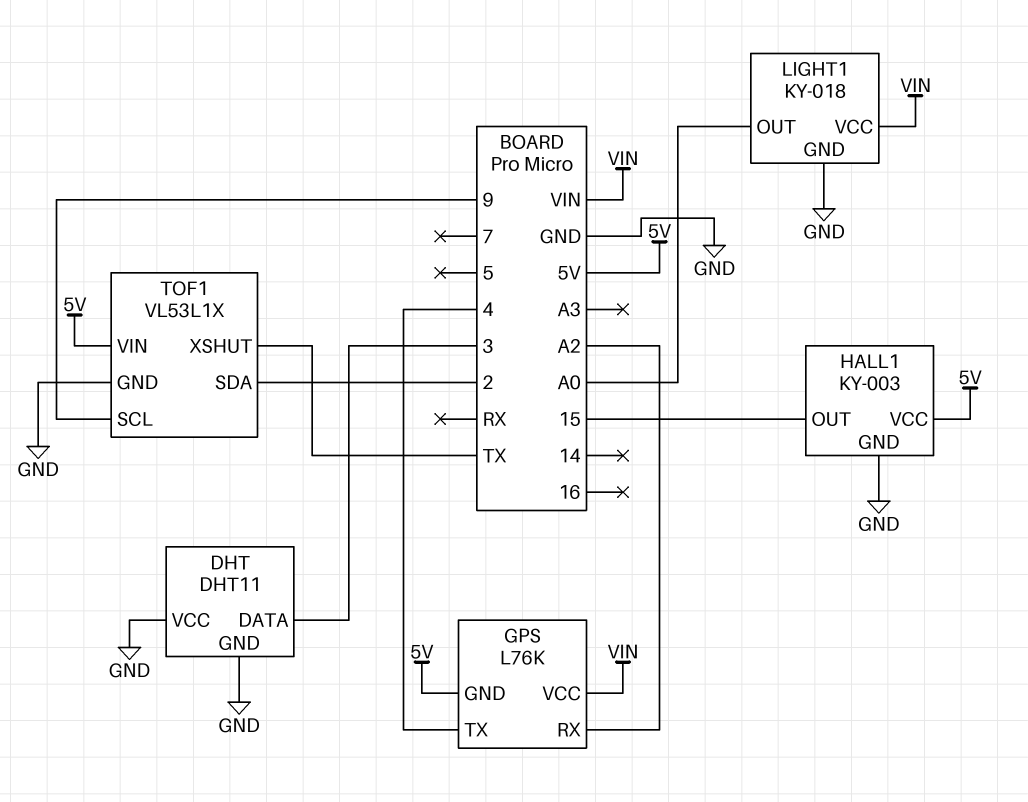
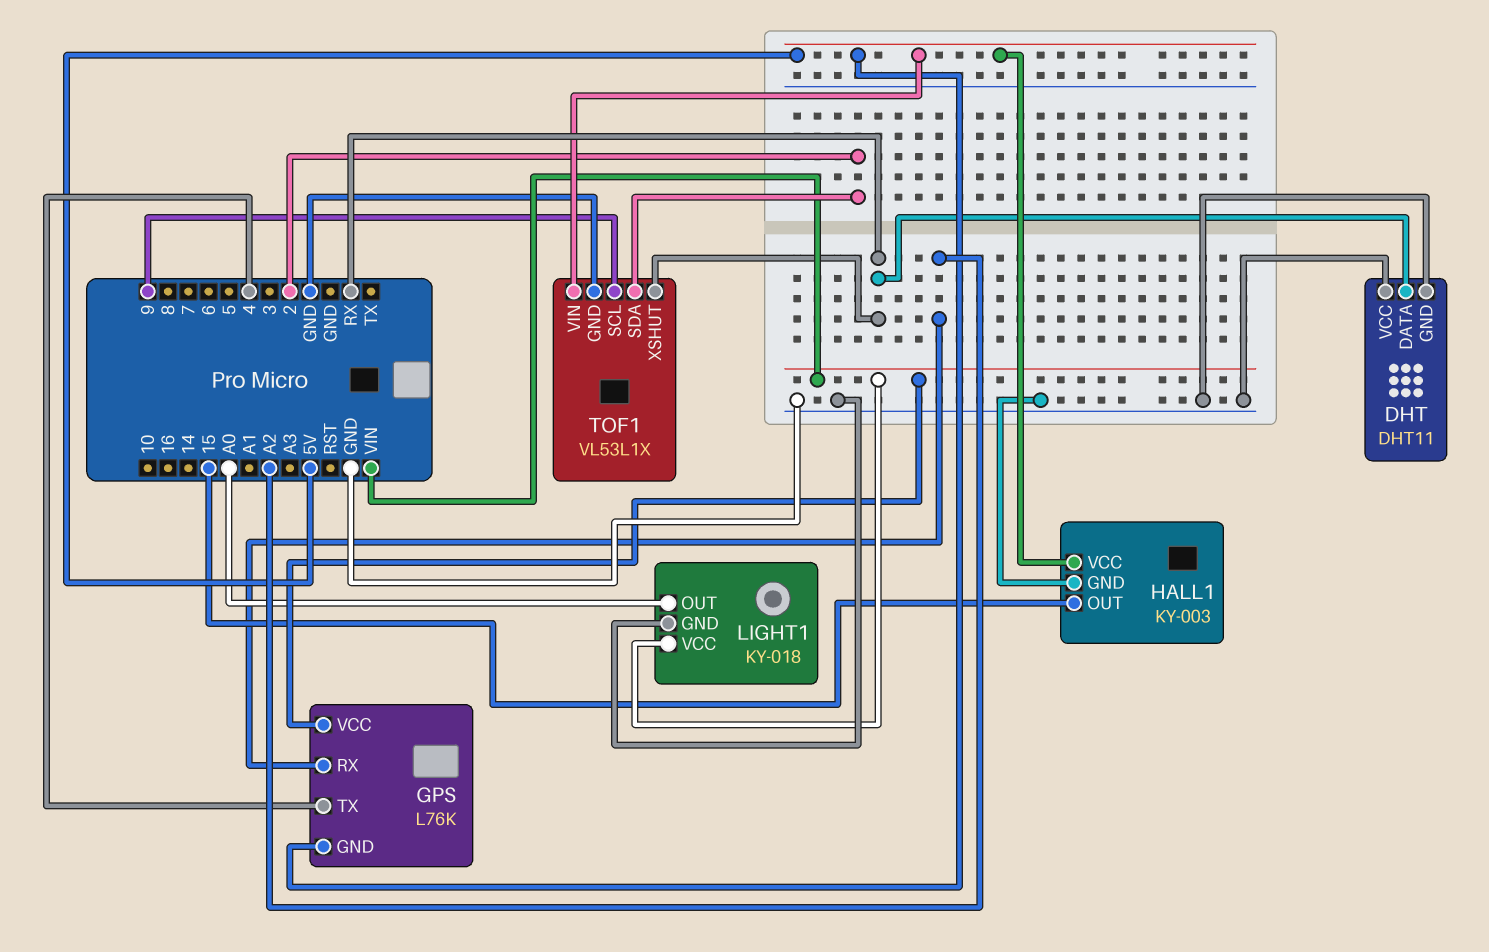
DHT pin DATA: 3 -> RX
TOF1 pin XSHUT: TX -> RX

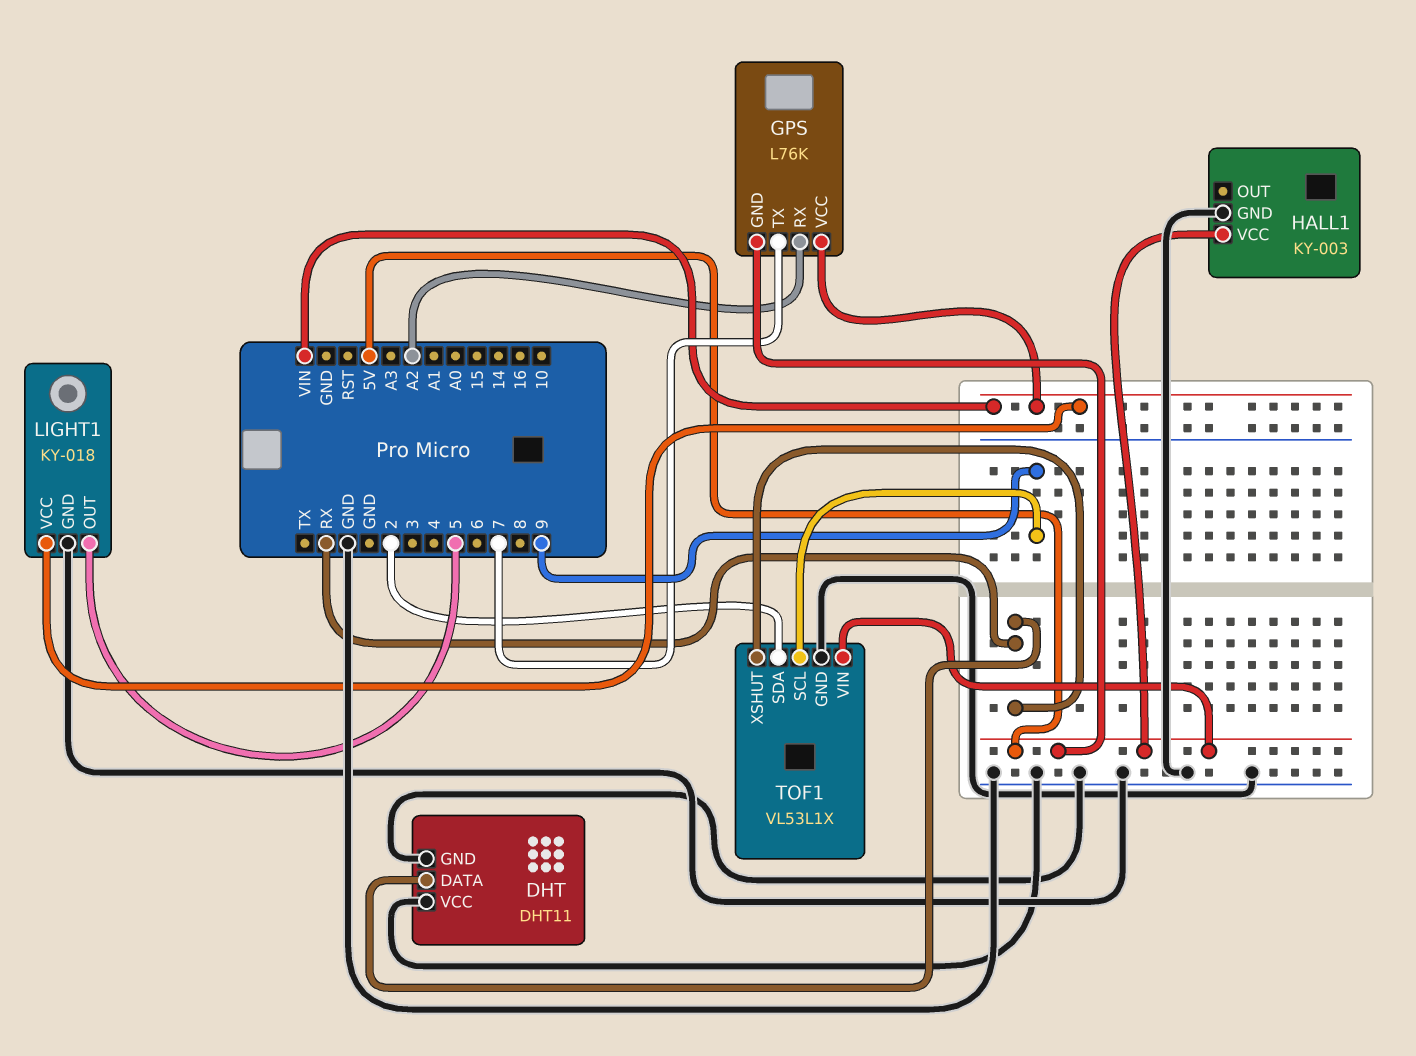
GPS pin TX: 4 -> 7
HALL1 pin OUT: 15 -> none
LIGHT1 pin OUT: A0 -> 5

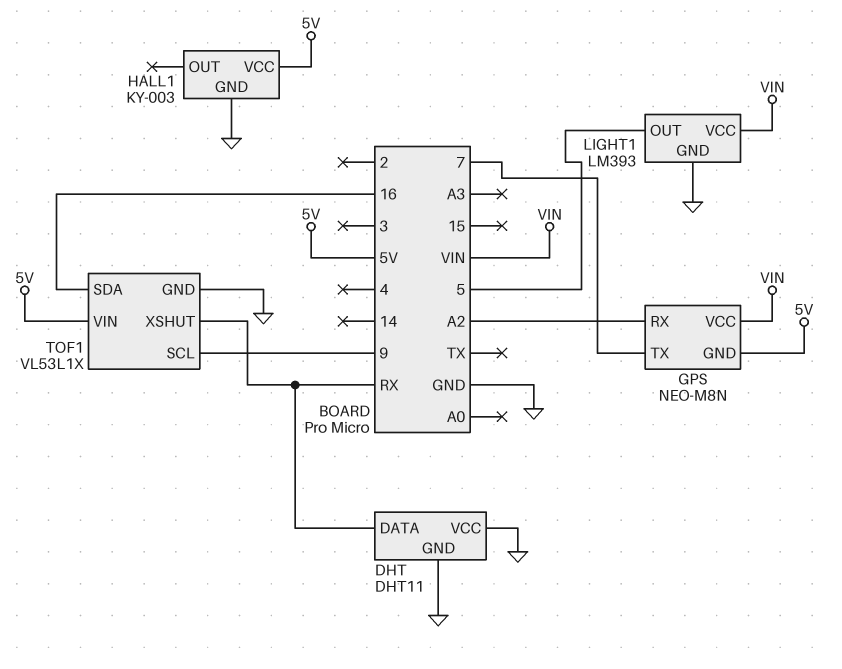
GPS: L76K -> NEO-M8N
LIGHT1: KY-018 -> LM393
TOF1 pin SDA: 2 -> 16

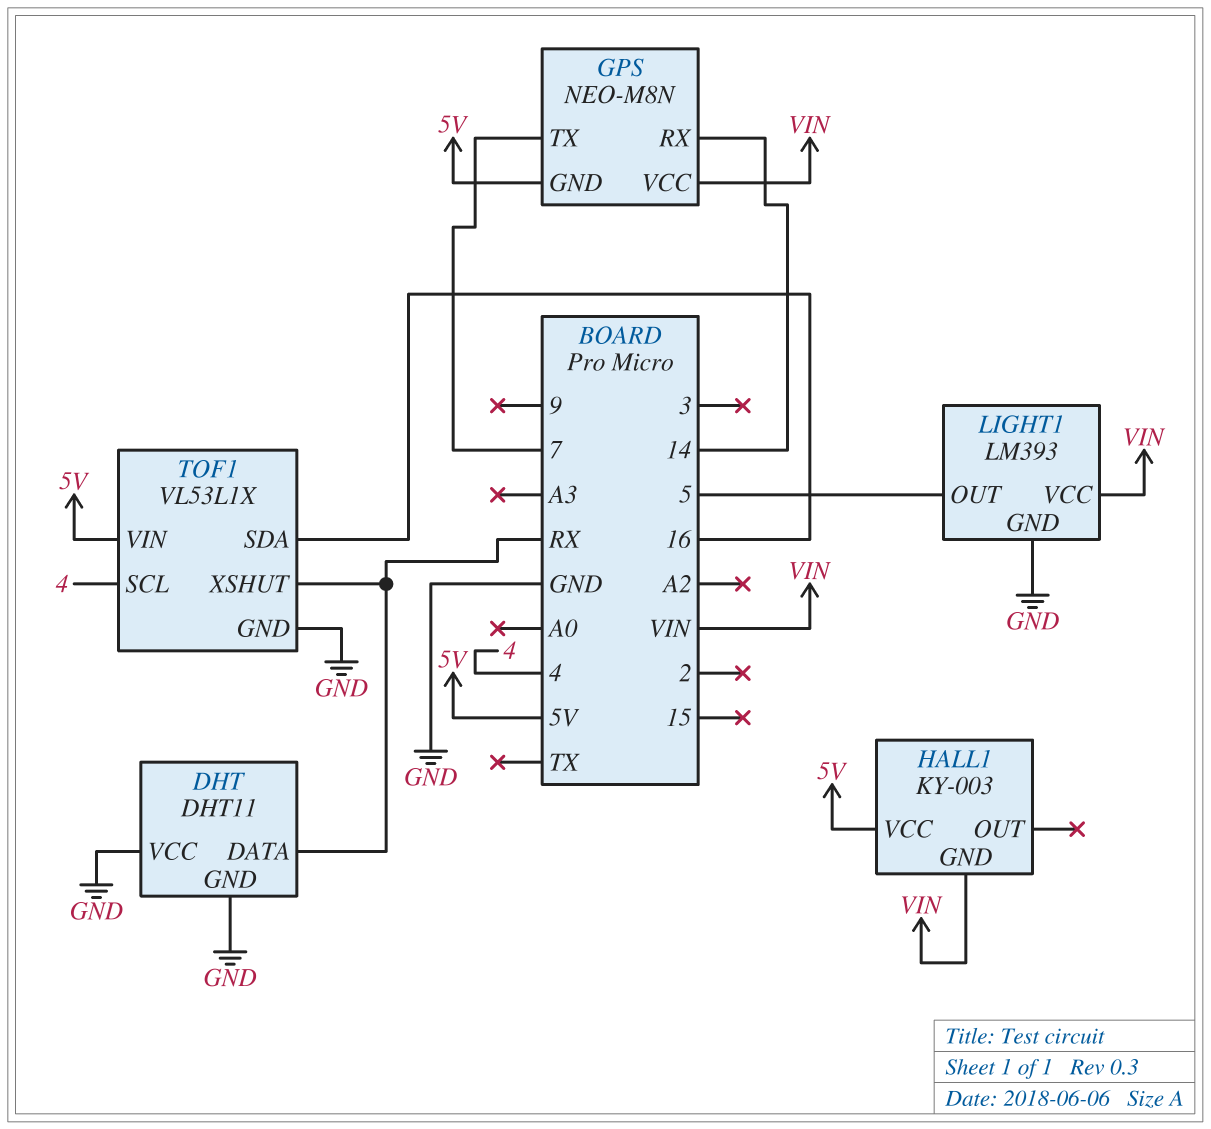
GPS pin RX: A2 -> 14
HALL1 pin GND: GND -> VIN
TOF1 pin SCL: 9 -> 4

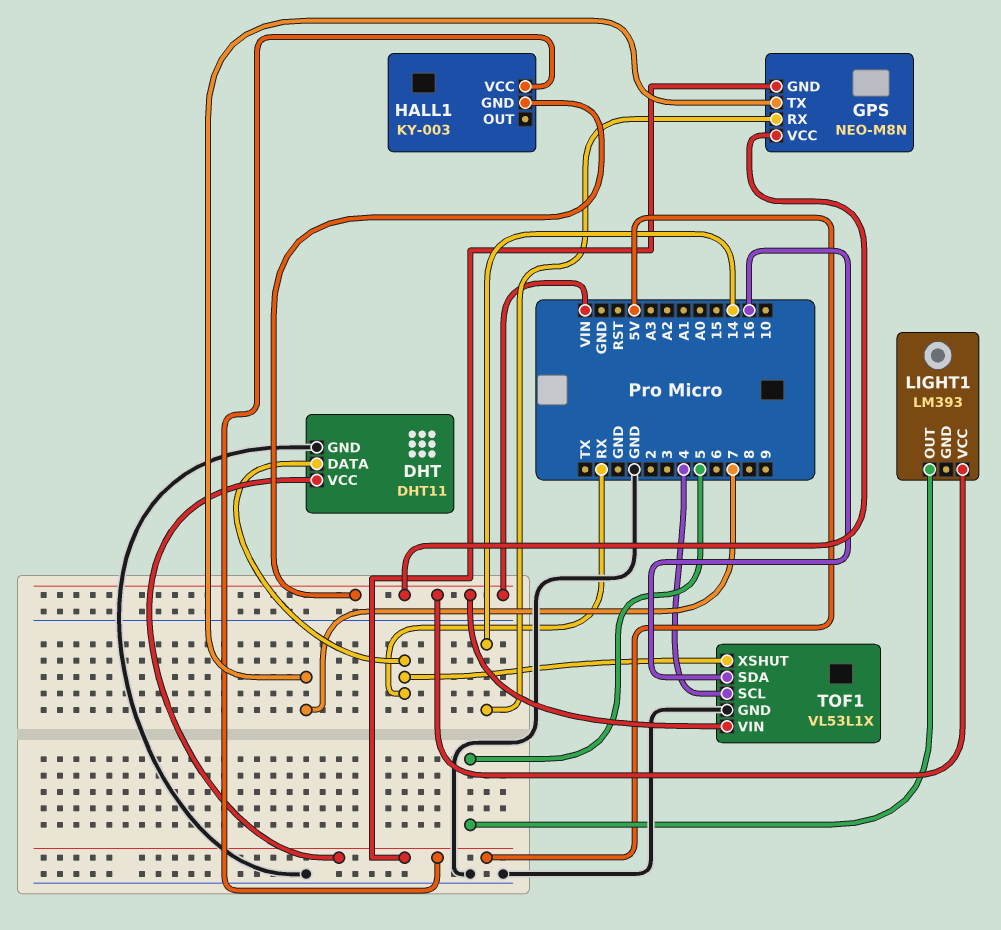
DHT pin VCC: GND -> 5V
LIGHT1 pin GND: GND -> none
TOF1 pin VIN: 5V -> VIN

